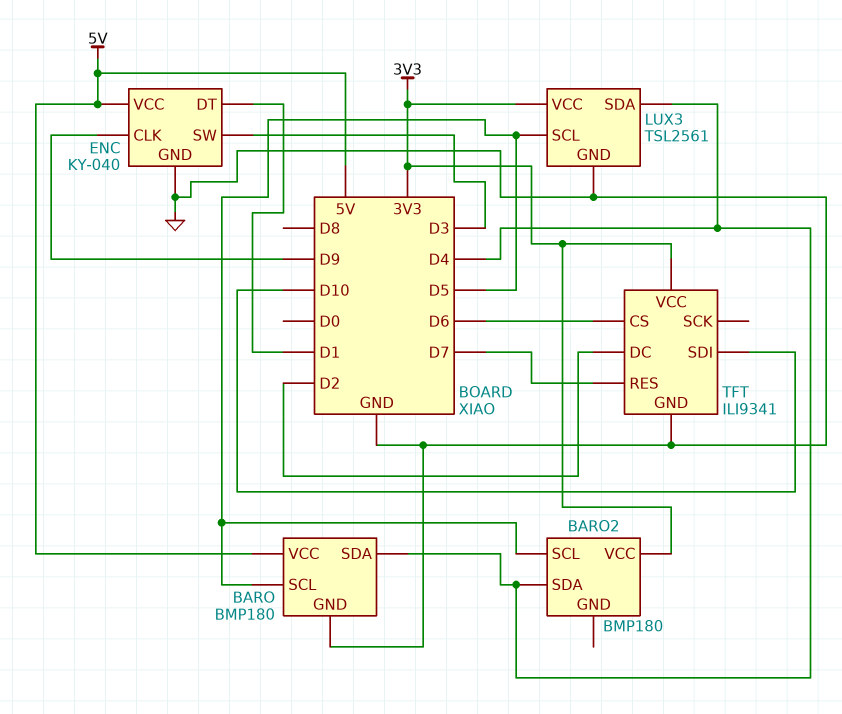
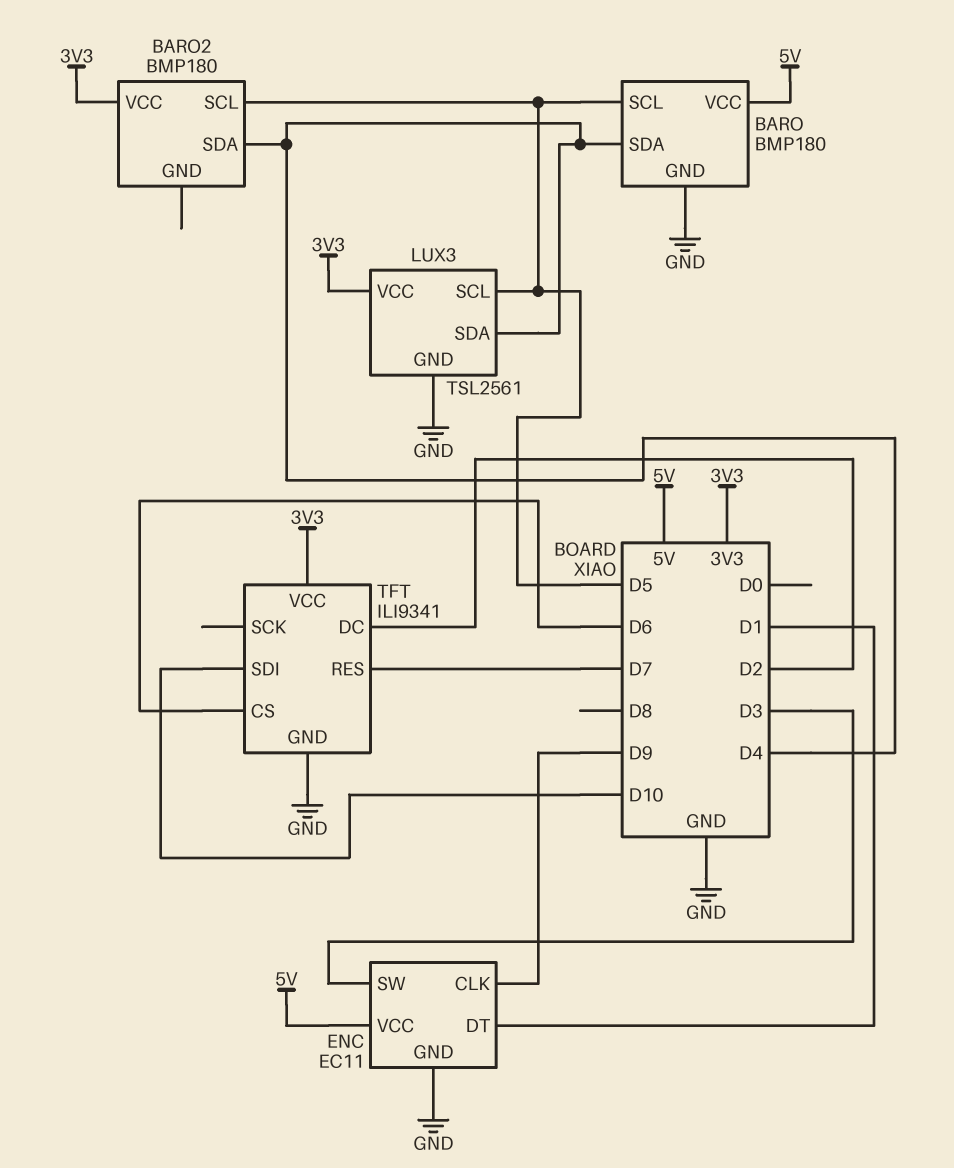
ENC: KY-040 -> EC11

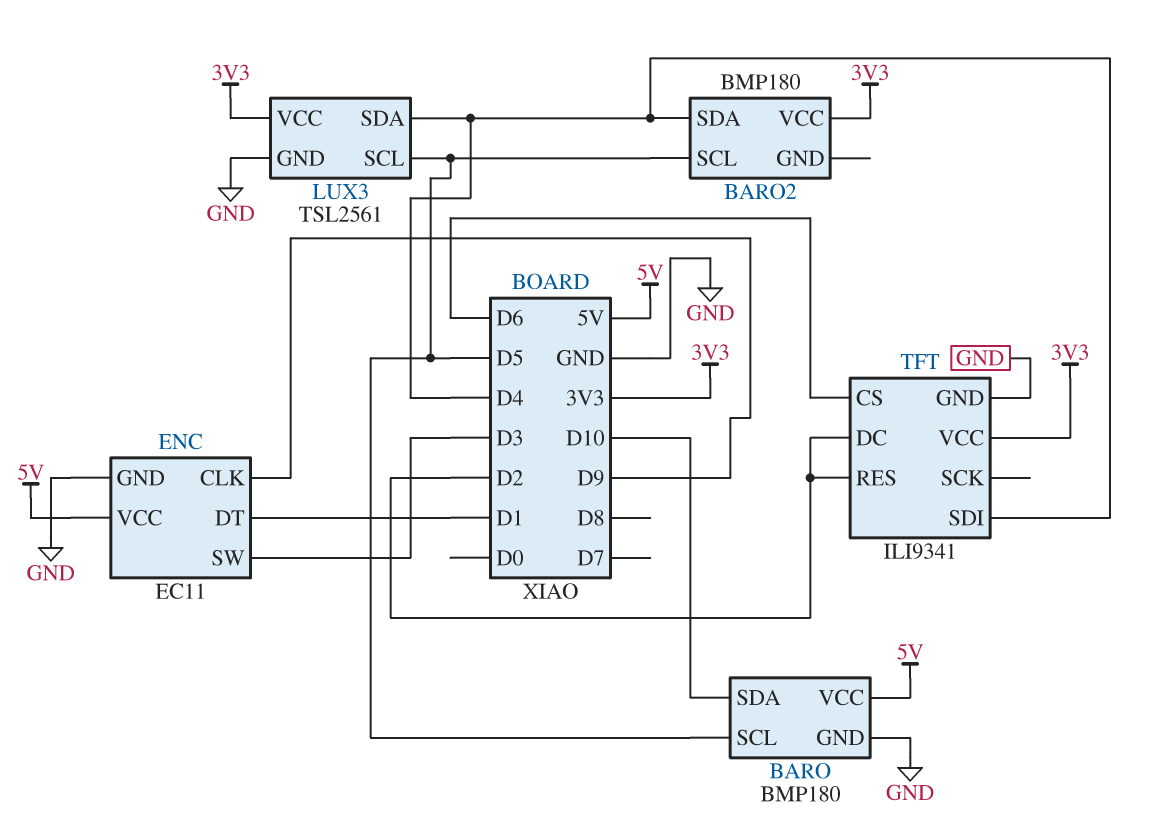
BARO pin SDA: D4 -> D10
TFT pin RES: D7 -> D2
TFT pin SDI: D10 -> D4

